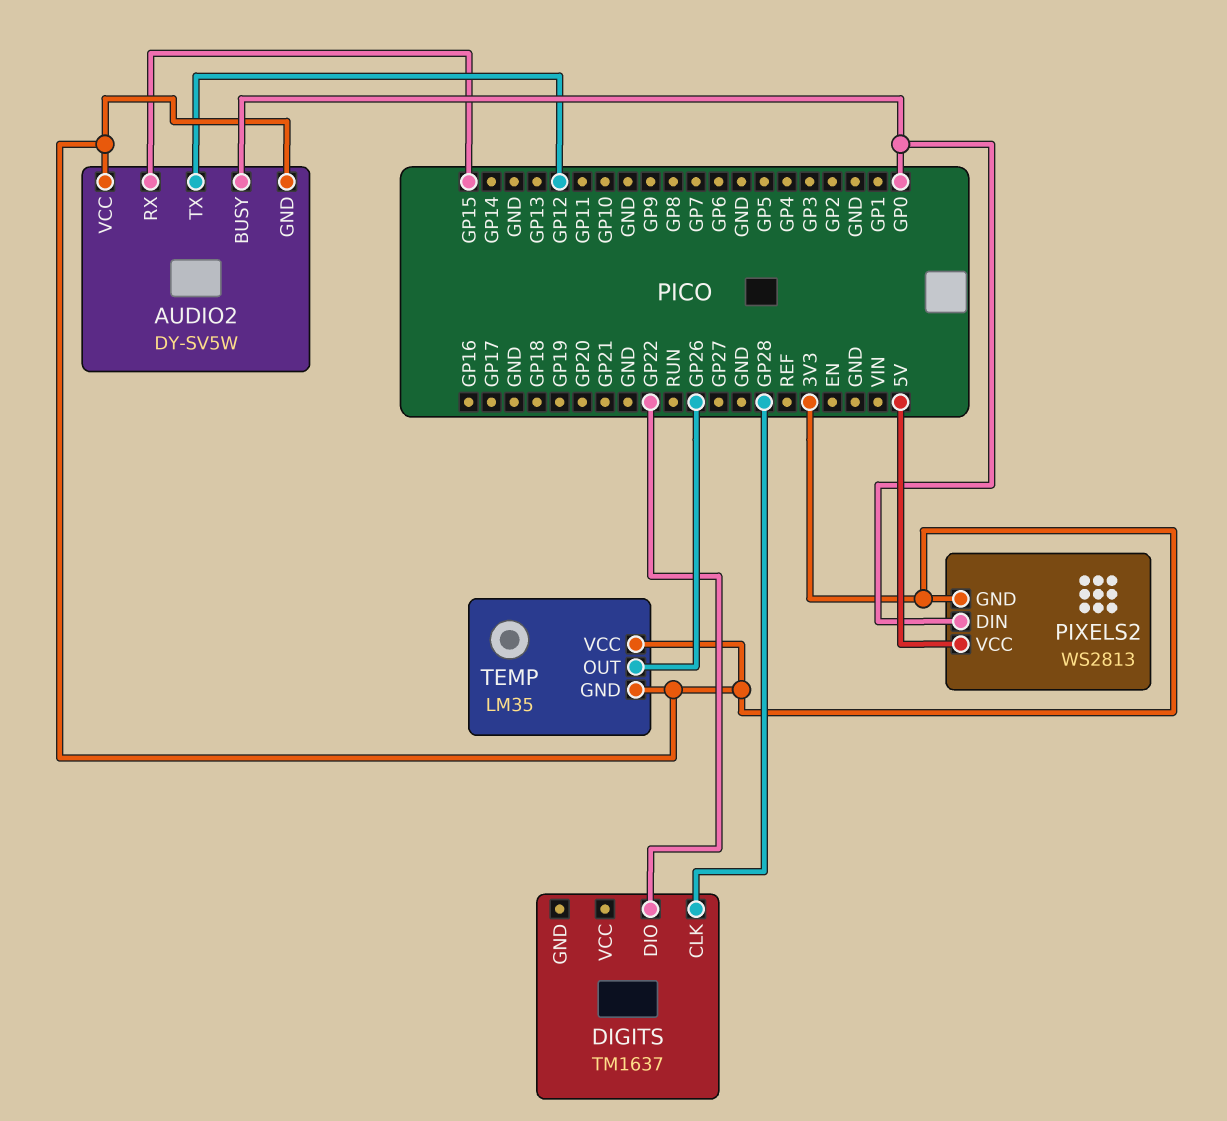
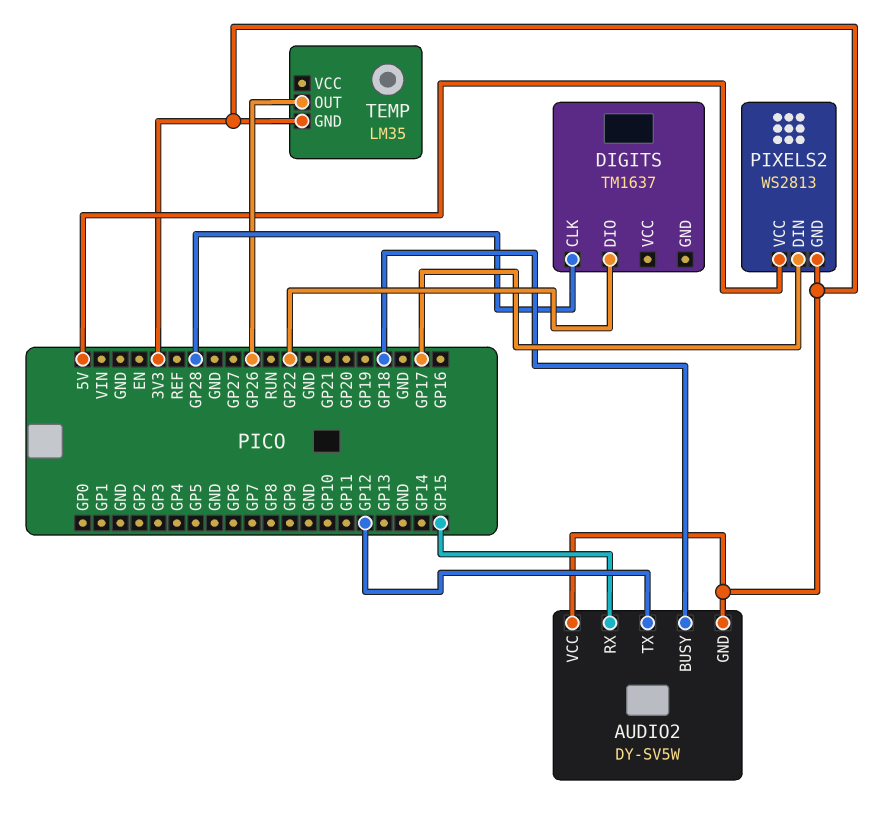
AUDIO2 pin BUSY: GP0 -> GP18
PIXELS2 pin DIN: GP0 -> GP17
TEMP pin VCC: 3V3 -> none

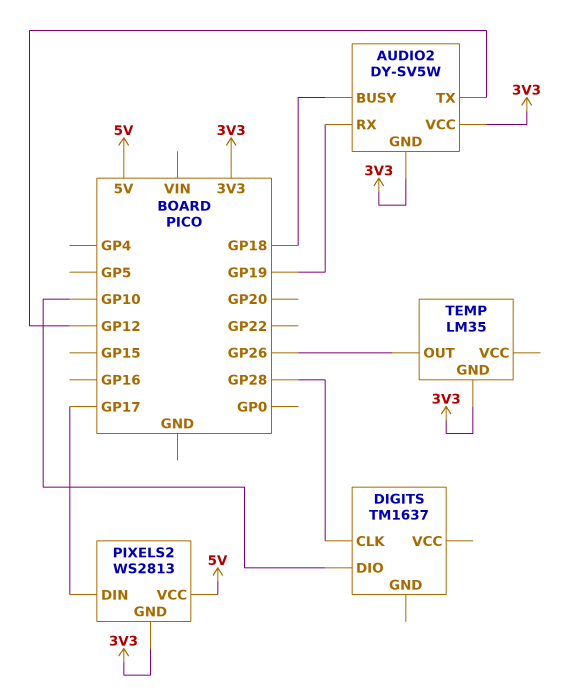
AUDIO2 pin RX: GP15 -> GP19
DIGITS pin DIO: GP22 -> GP10

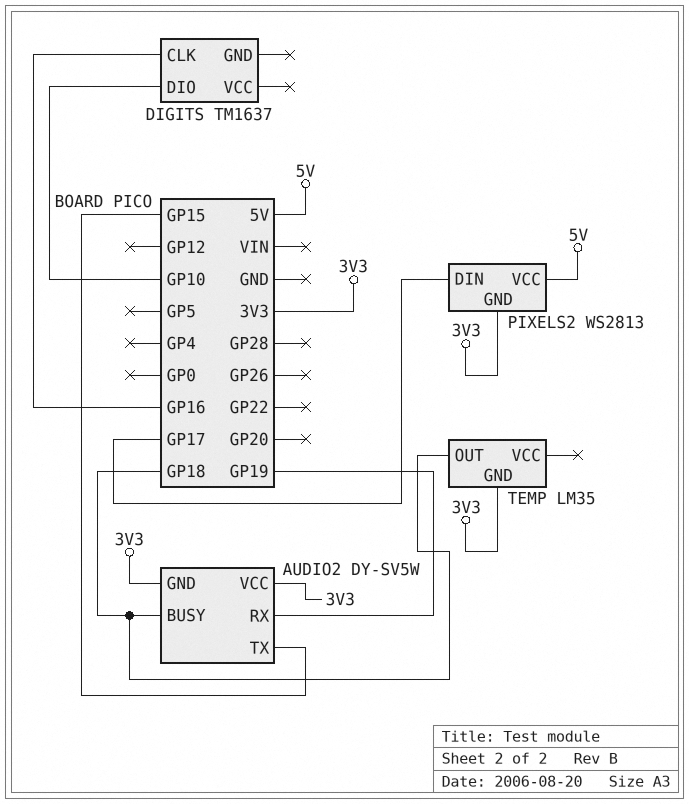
AUDIO2 pin TX: GP12 -> GP15
DIGITS pin CLK: GP28 -> GP16
TEMP pin OUT: GP26 -> GP18

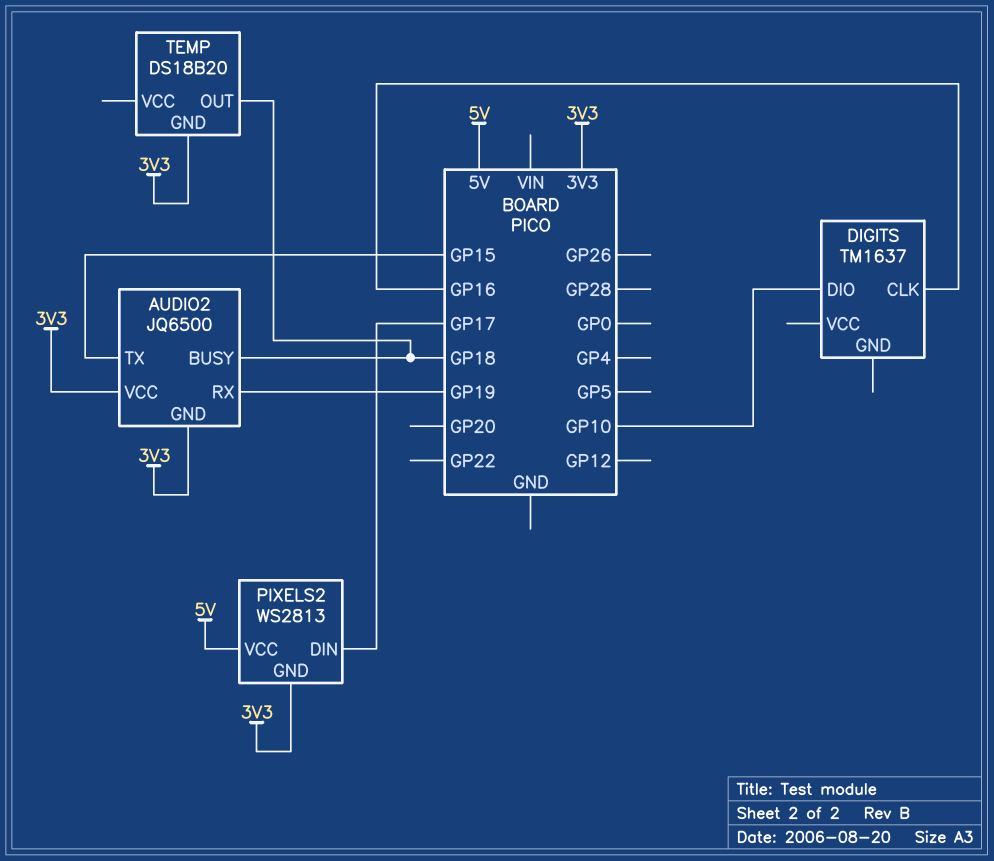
AUDIO2: DY-SV5W -> JQ6500
TEMP: LM35 -> DS18B20

